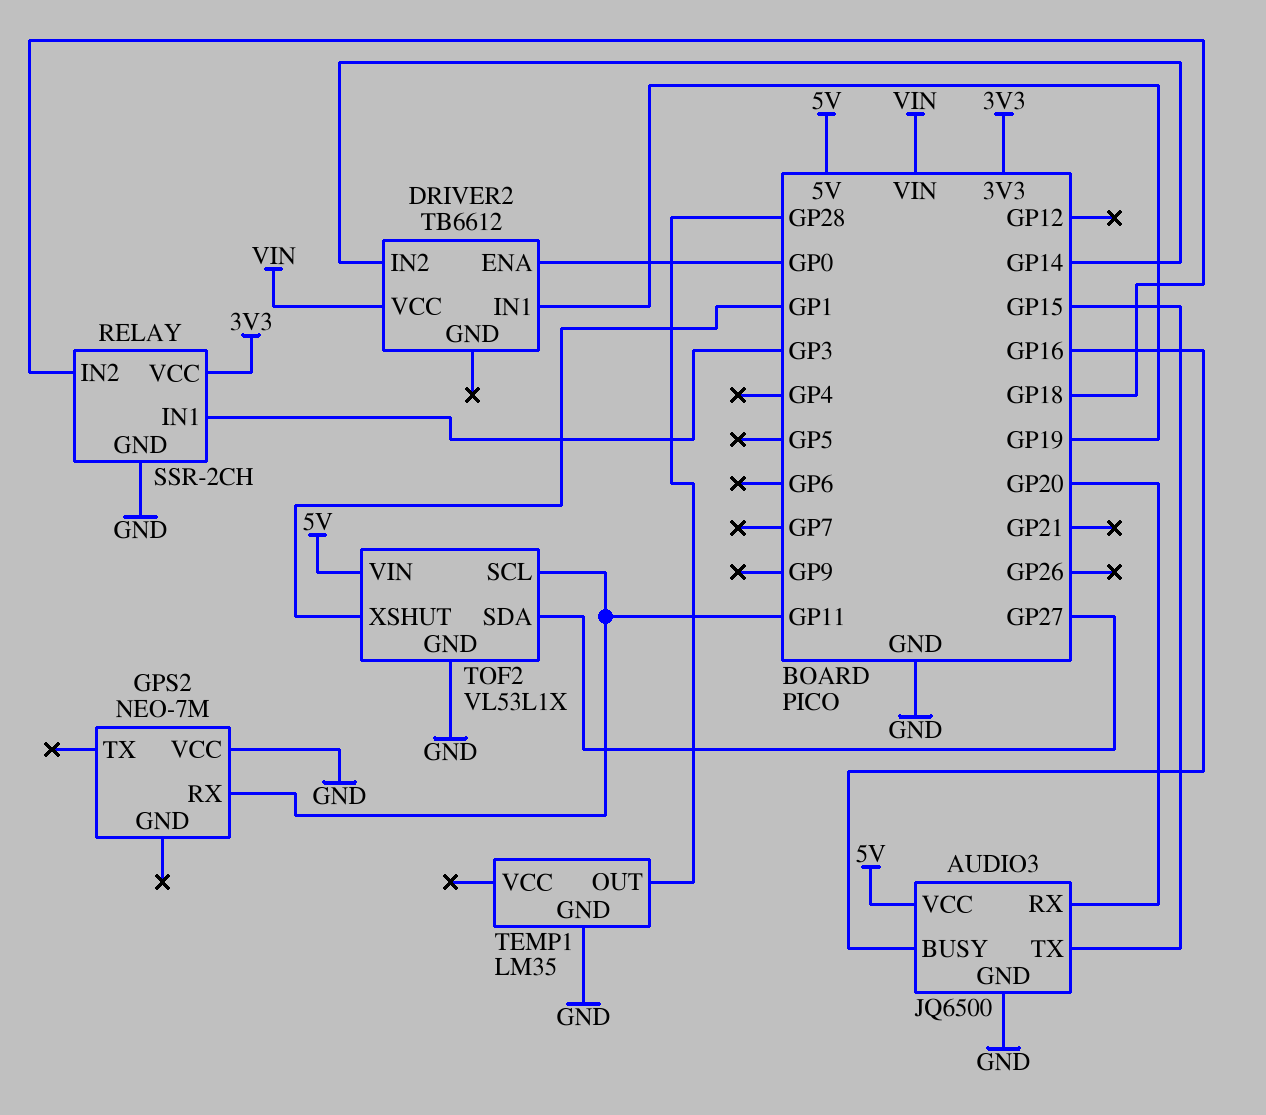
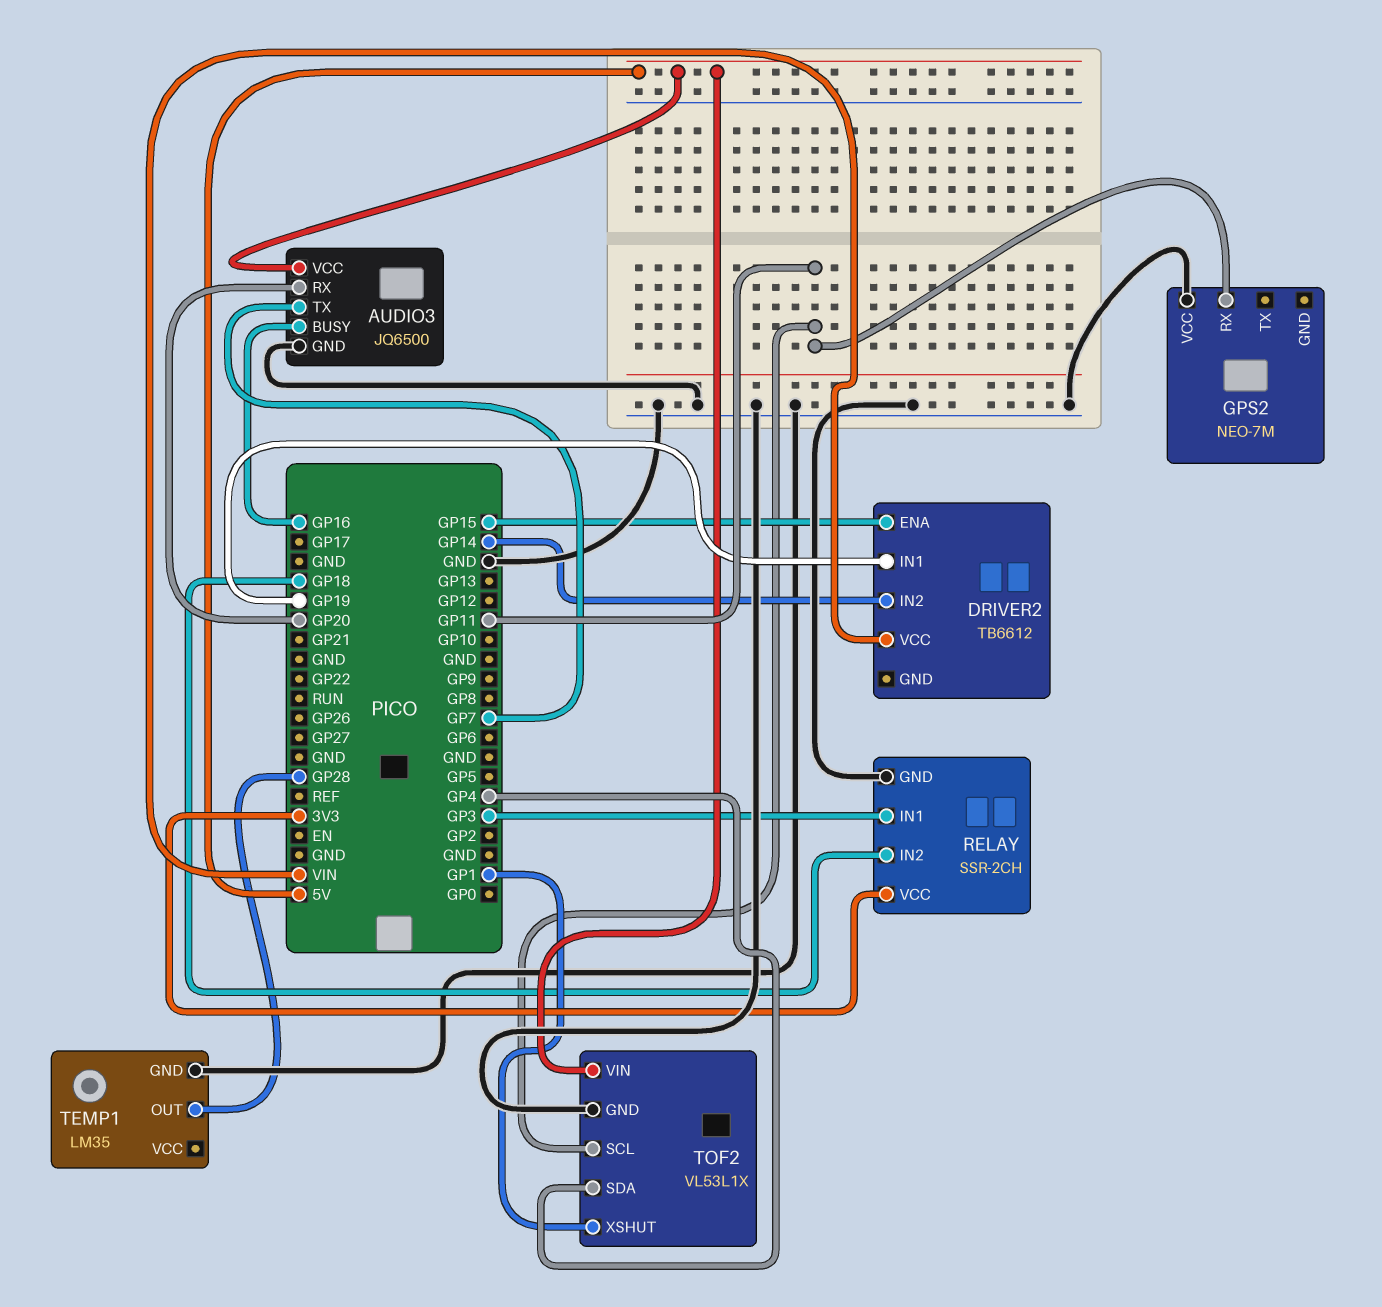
AUDIO3 pin TX: GP15 -> GP7
DRIVER2 pin ENA: GP0 -> GP15
TOF2 pin SDA: GP27 -> GP4

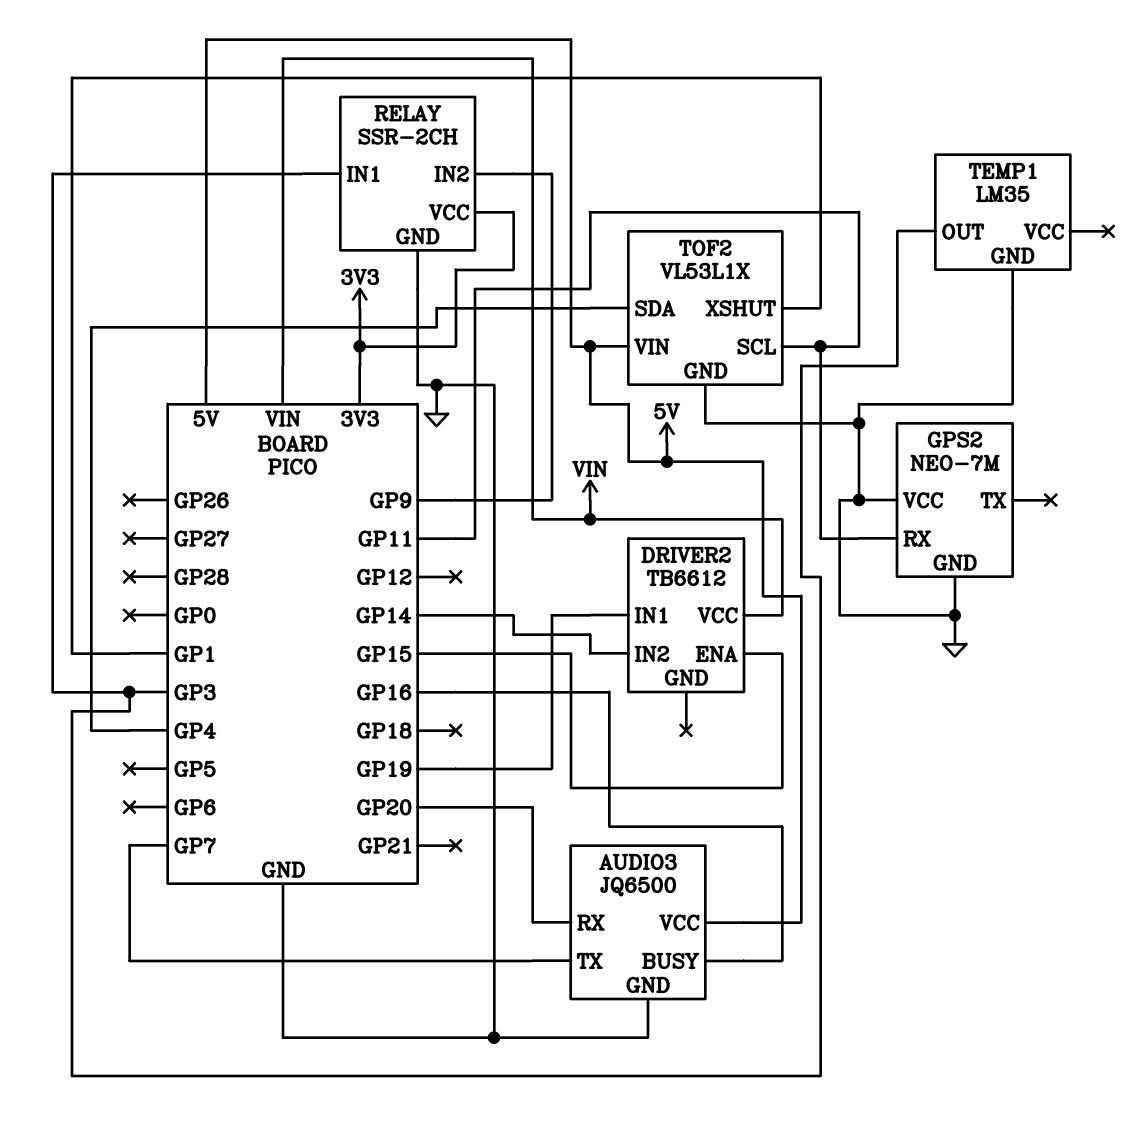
GPS2 pin GND: none -> GND
RELAY pin IN2: GP18 -> GP9
TEMP1 pin OUT: GP28 -> GP3

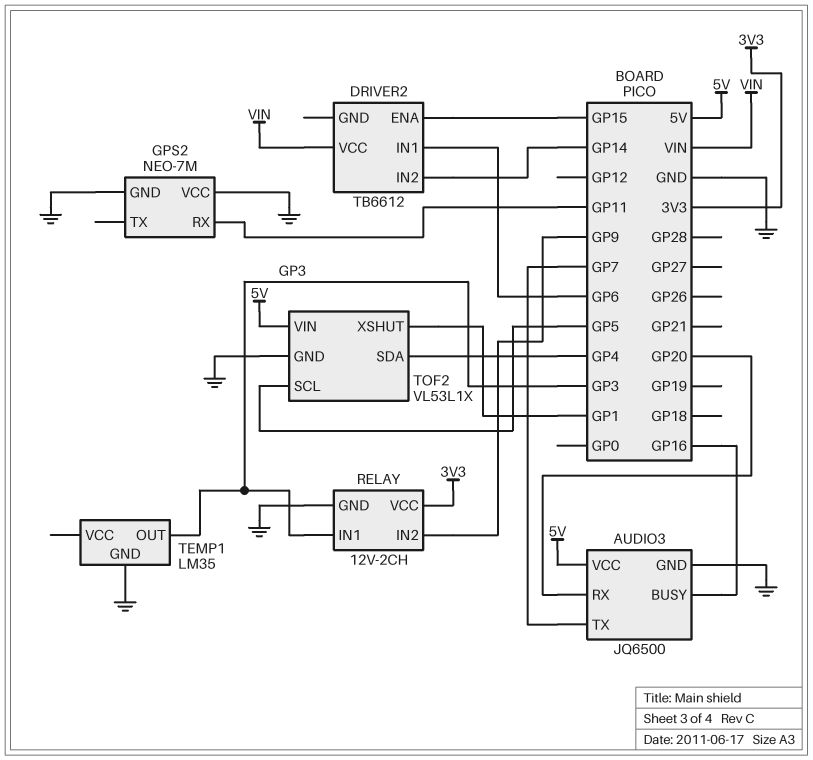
DRIVER2 pin IN1: GP19 -> GP6
RELAY: SSR-2CH -> 12V-2CH
TOF2 pin SCL: GP11 -> GP5

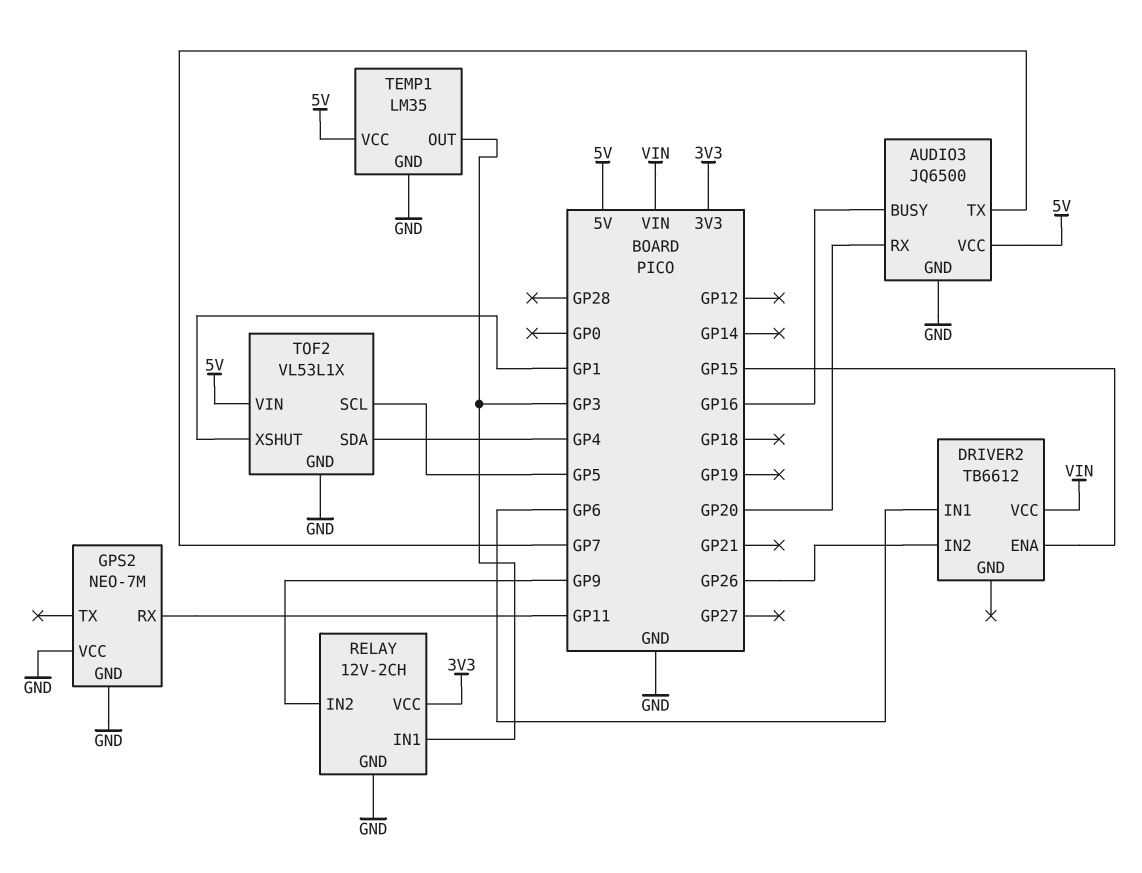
DRIVER2 pin IN2: GP14 -> GP26
TEMP1 pin VCC: none -> 5V

